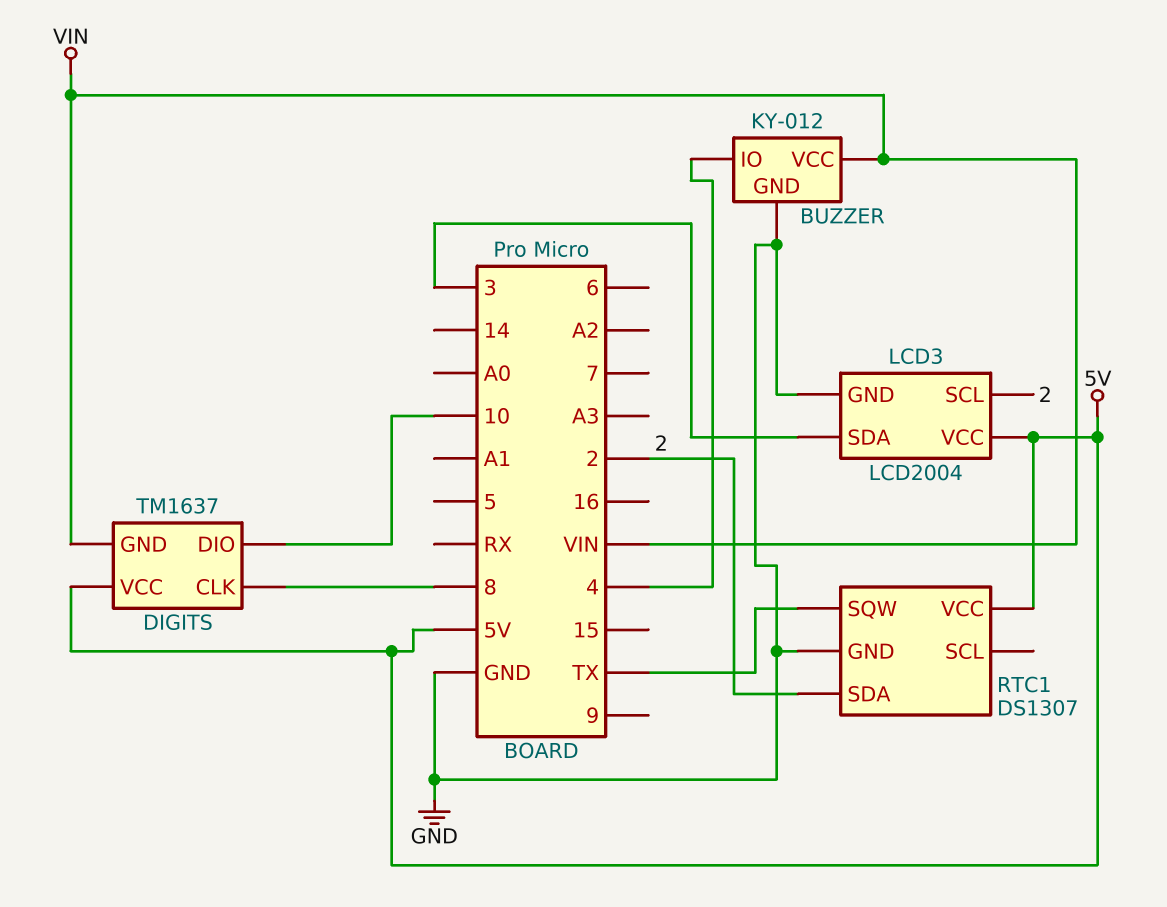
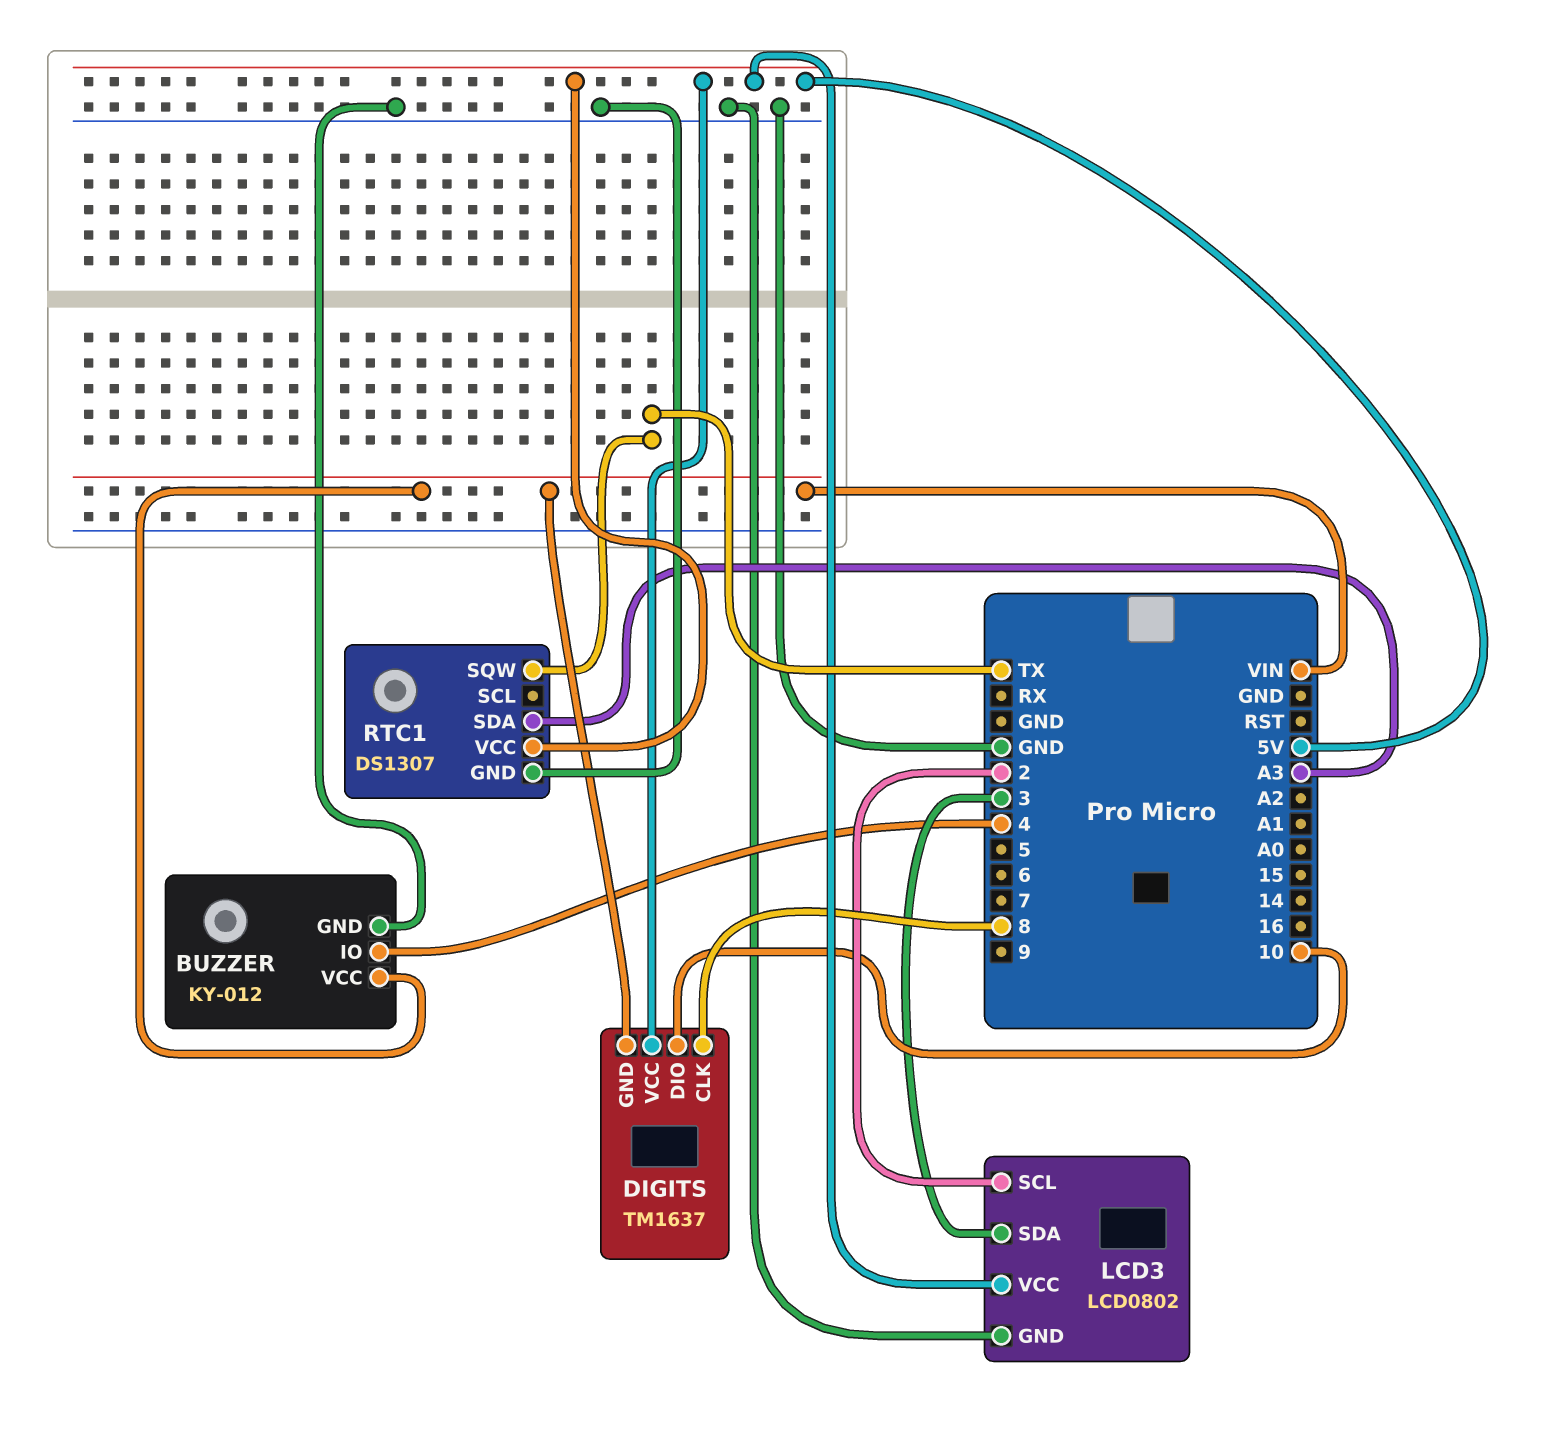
LCD3: LCD2004 -> LCD0802
RTC1 pin SDA: 2 -> A3

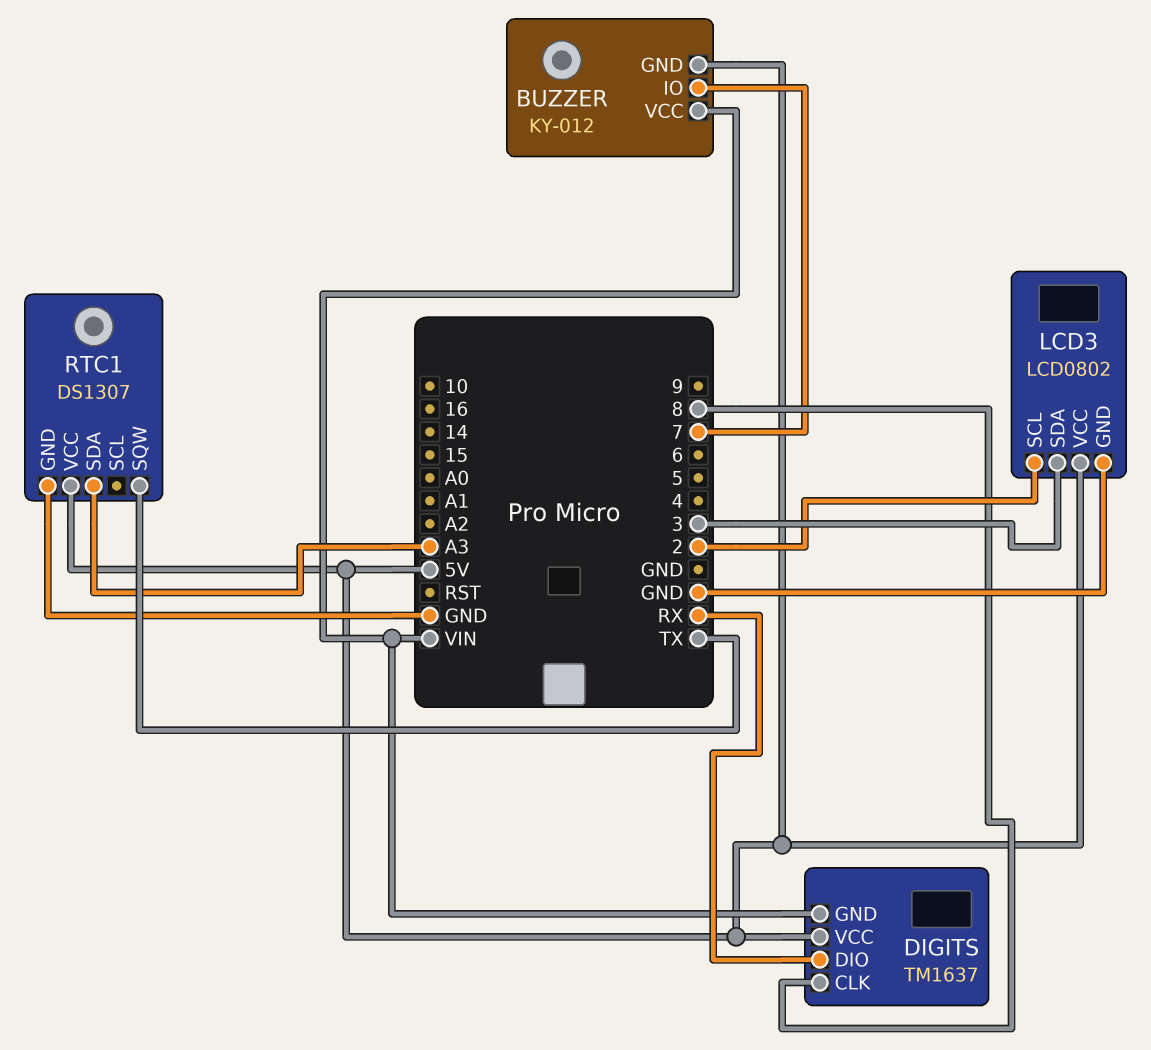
BUZZER pin GND: GND -> 5V
BUZZER pin IO: 4 -> 7
DIGITS pin DIO: 10 -> RX

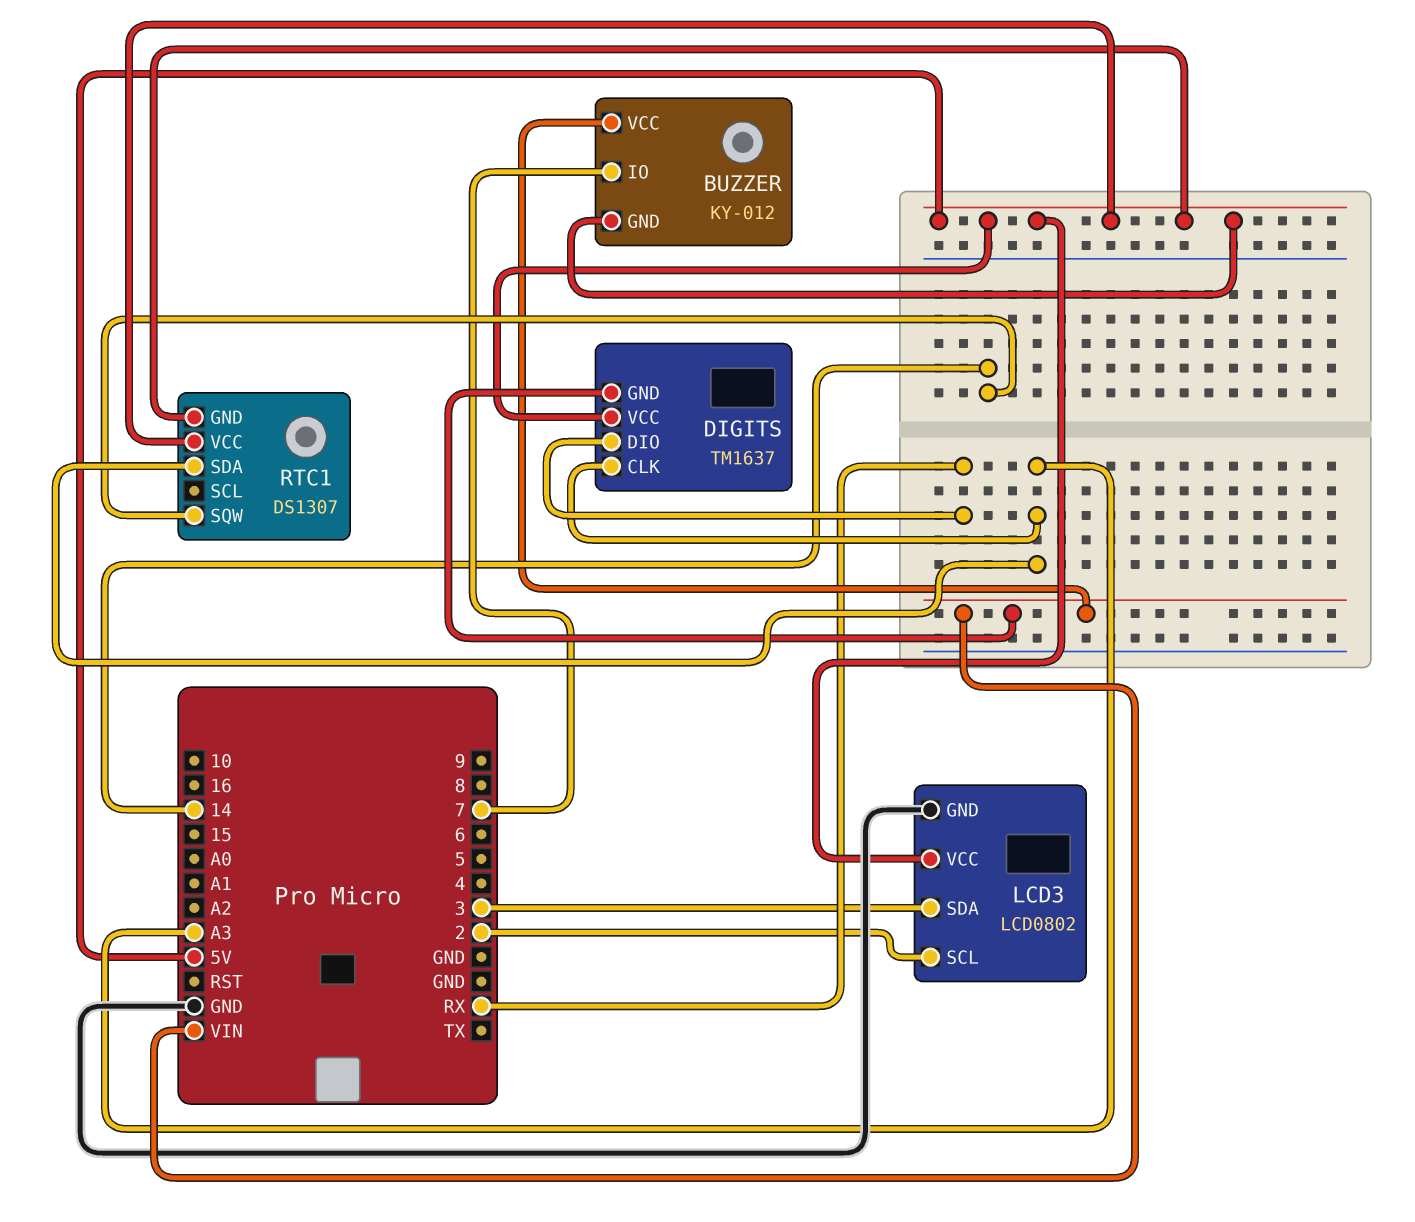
DIGITS pin CLK: 8 -> A3
RTC1 pin GND: GND -> 5V
RTC1 pin SQW: TX -> 14

